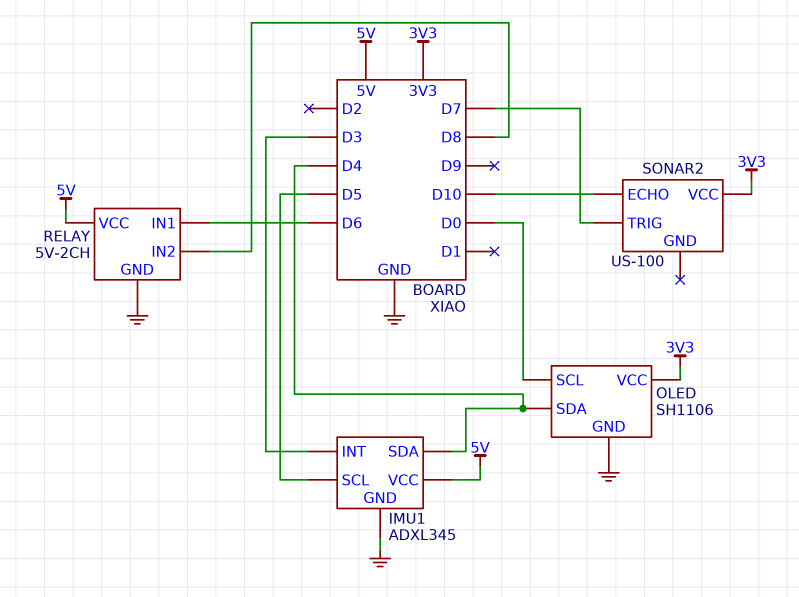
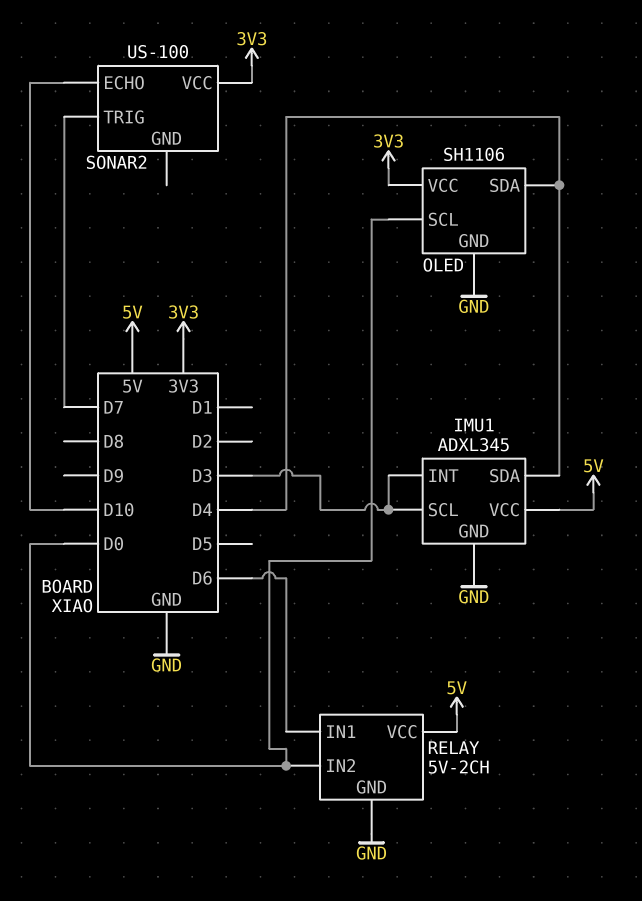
IMU1 pin SCL: D5 -> D3
RELAY pin IN2: D8 -> D0

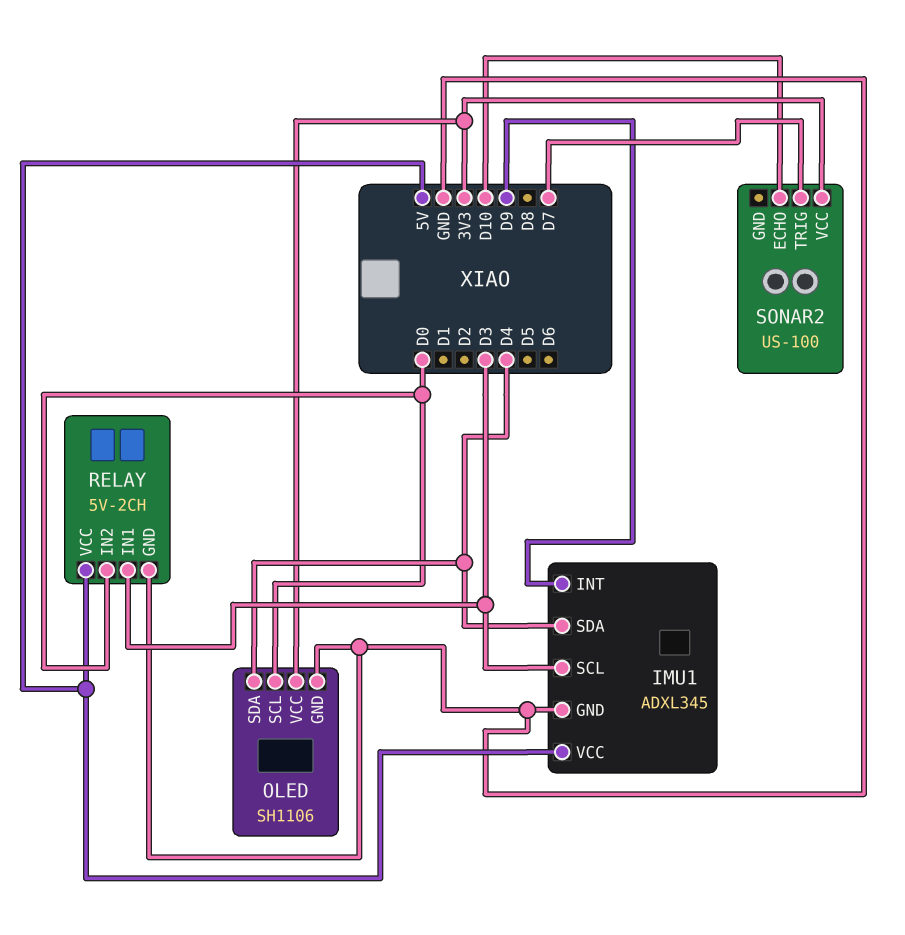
IMU1 pin INT: D3 -> D9
RELAY pin IN1: D6 -> D3

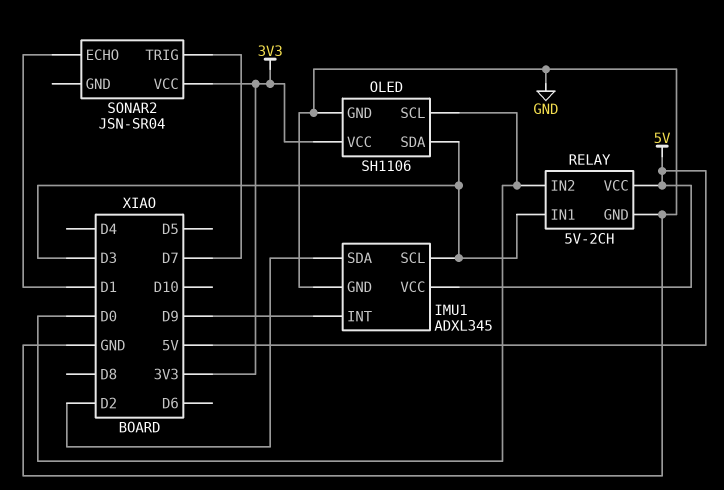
IMU1 pin SDA: D4 -> D2
OLED pin SDA: D4 -> D3
SONAR2: US-100 -> JSN-SR04
SONAR2 pin ECHO: D10 -> D1

